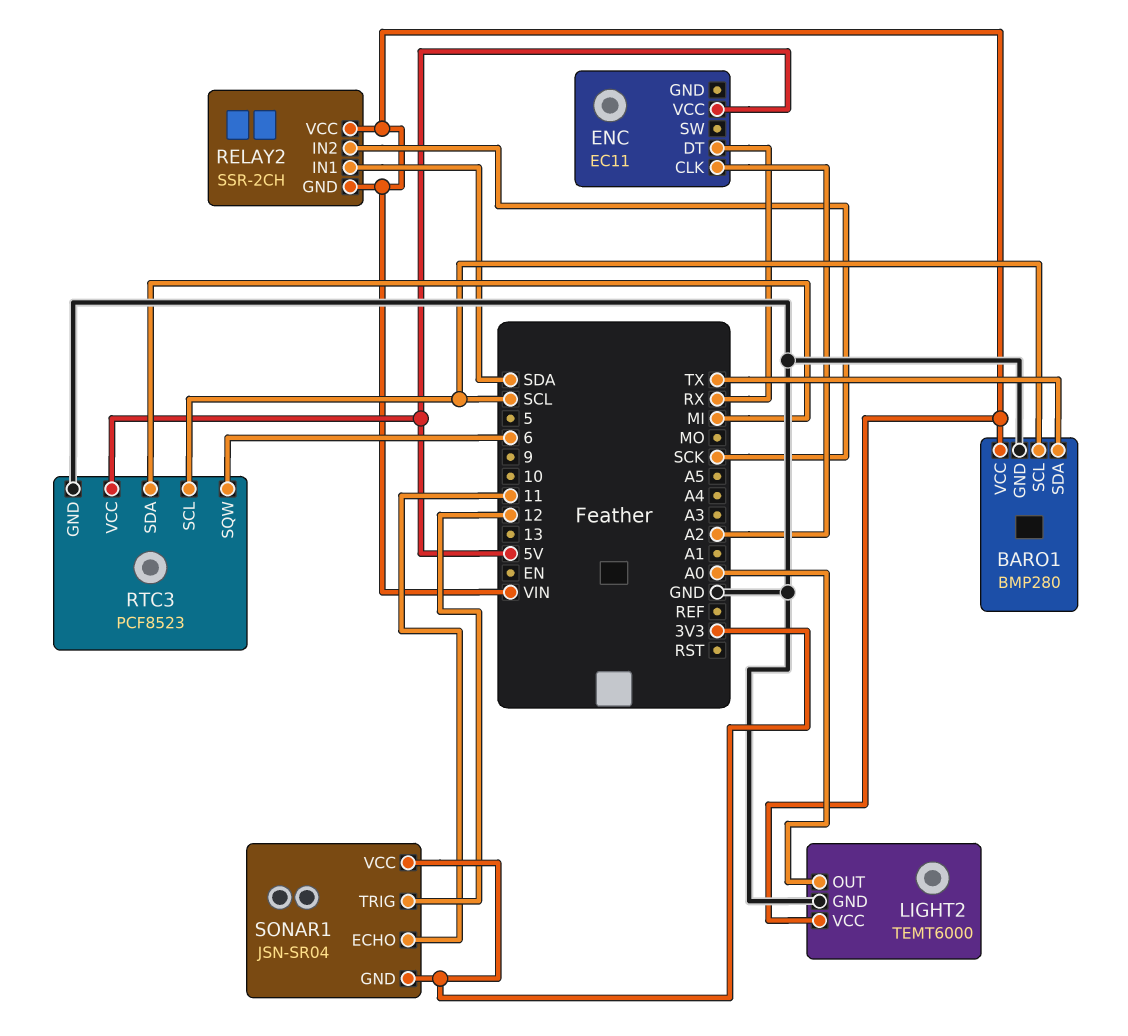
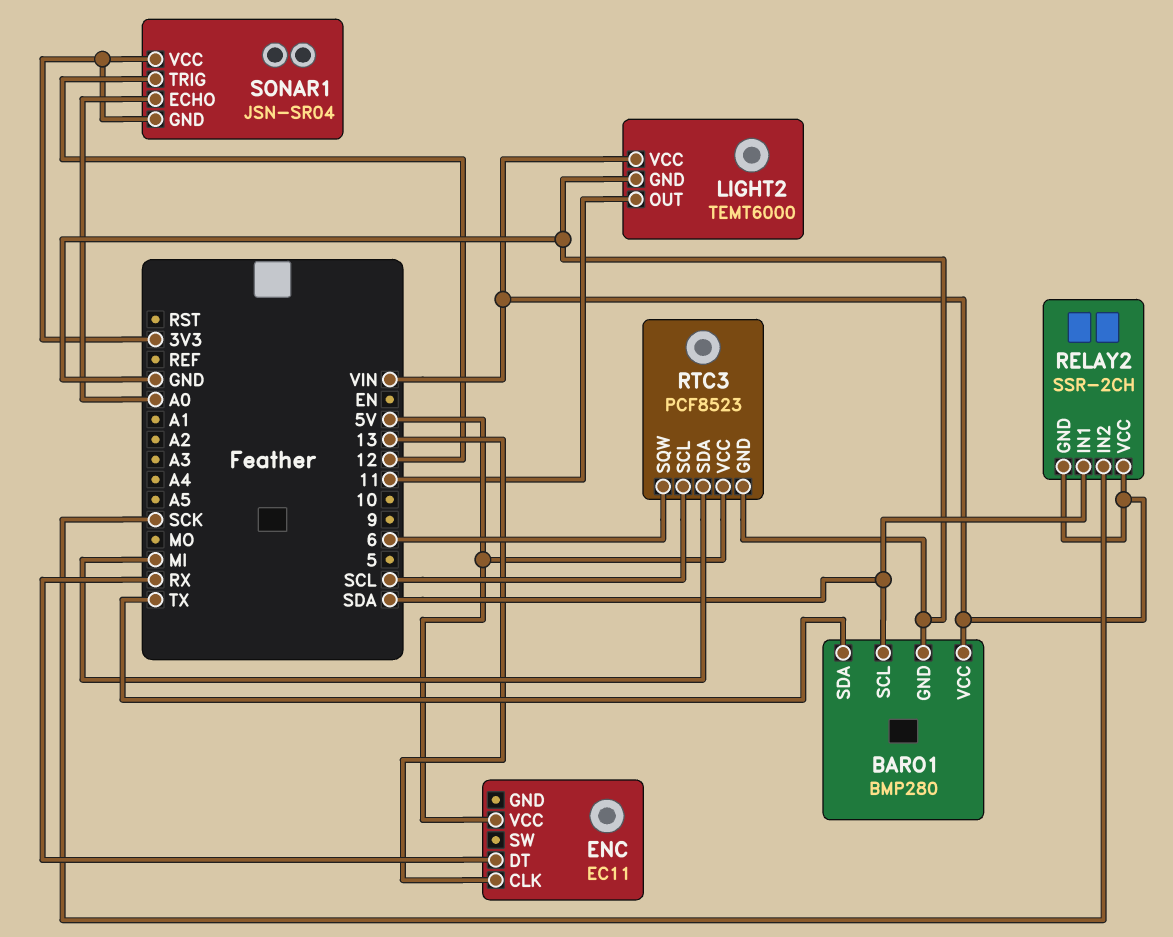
BARO1 pin SCL: SCL -> SDA
ENC pin CLK: A2 -> 13
LIGHT2 pin OUT: A0 -> 11
SONAR1 pin ECHO: 11 -> A0

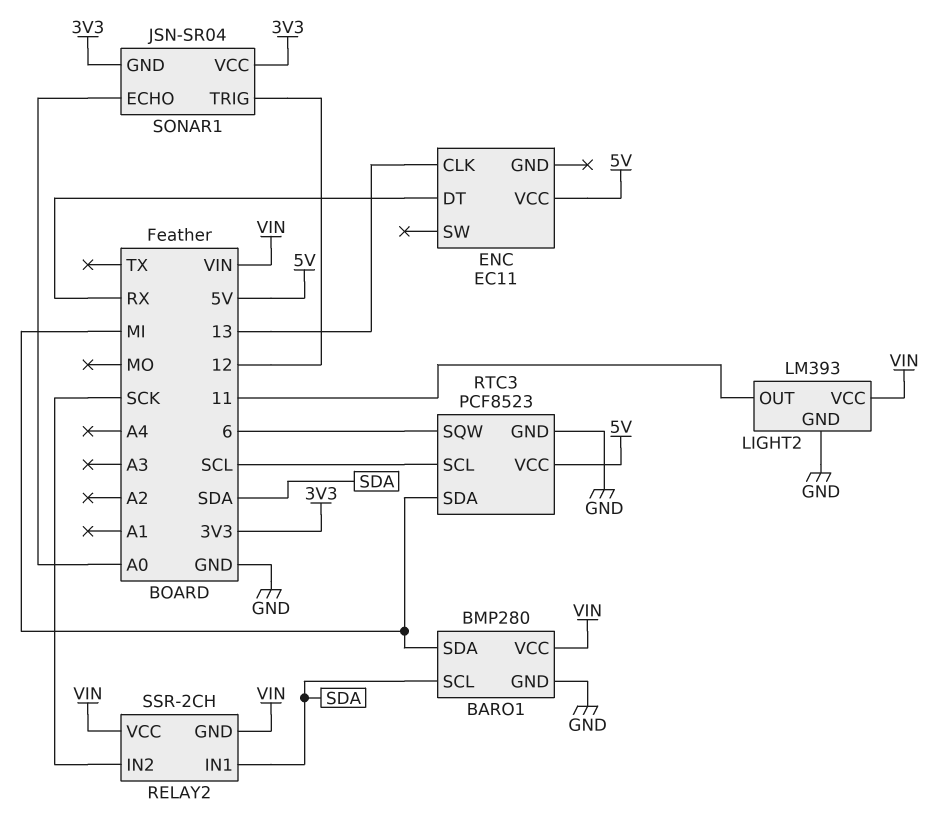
BARO1 pin SDA: TX -> MI
LIGHT2: TEMT6000 -> LM393

